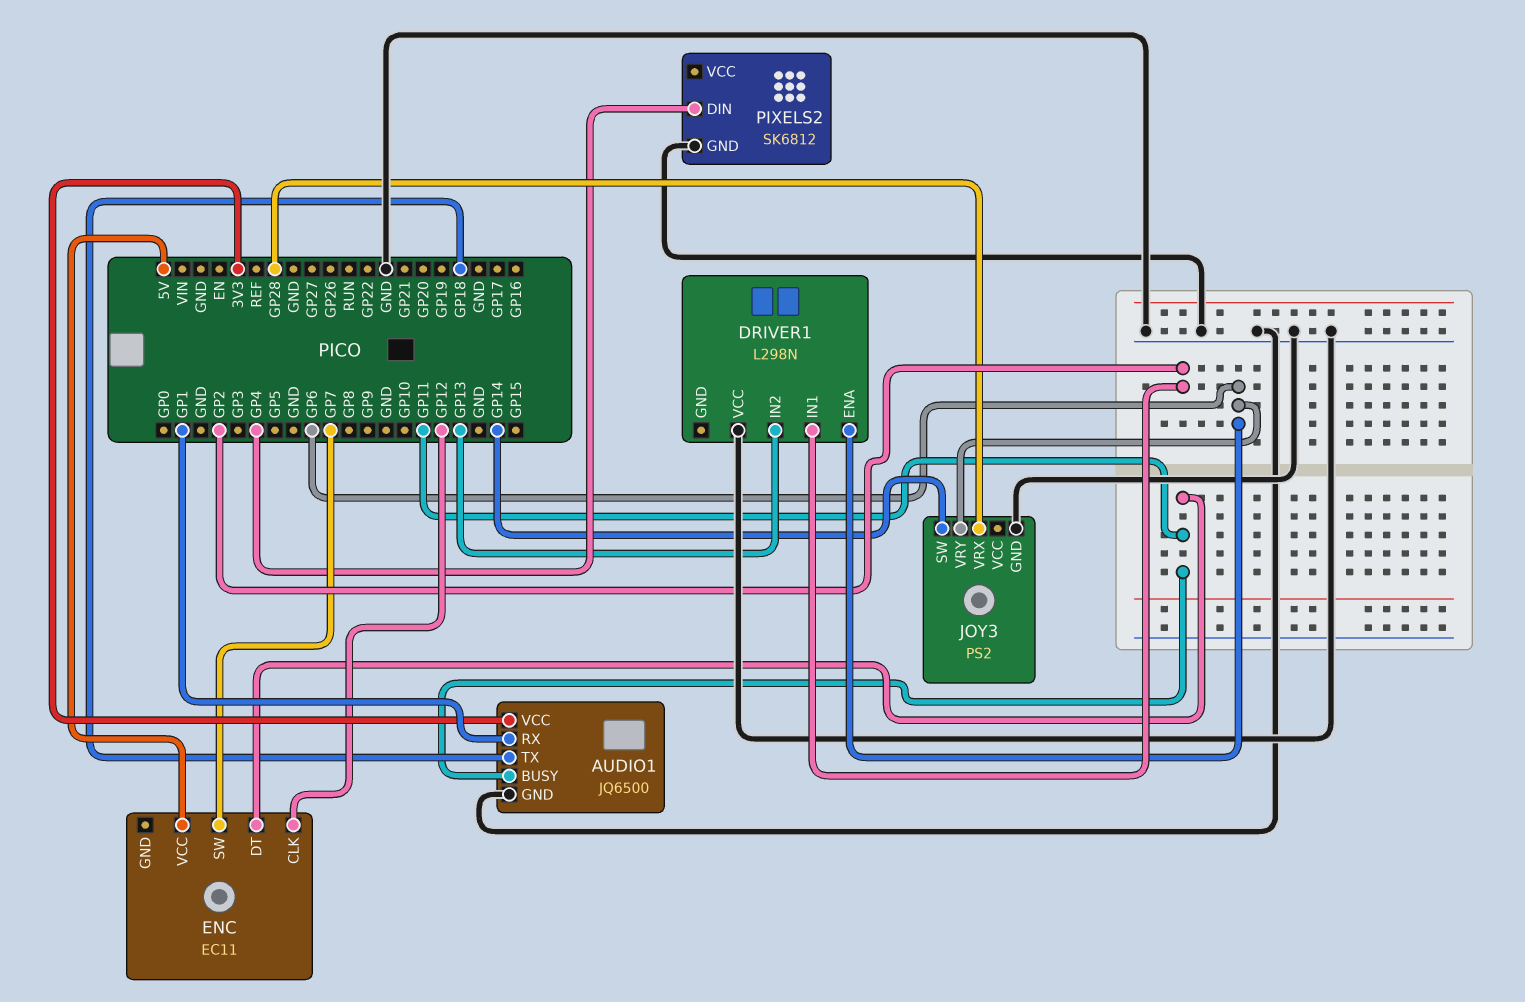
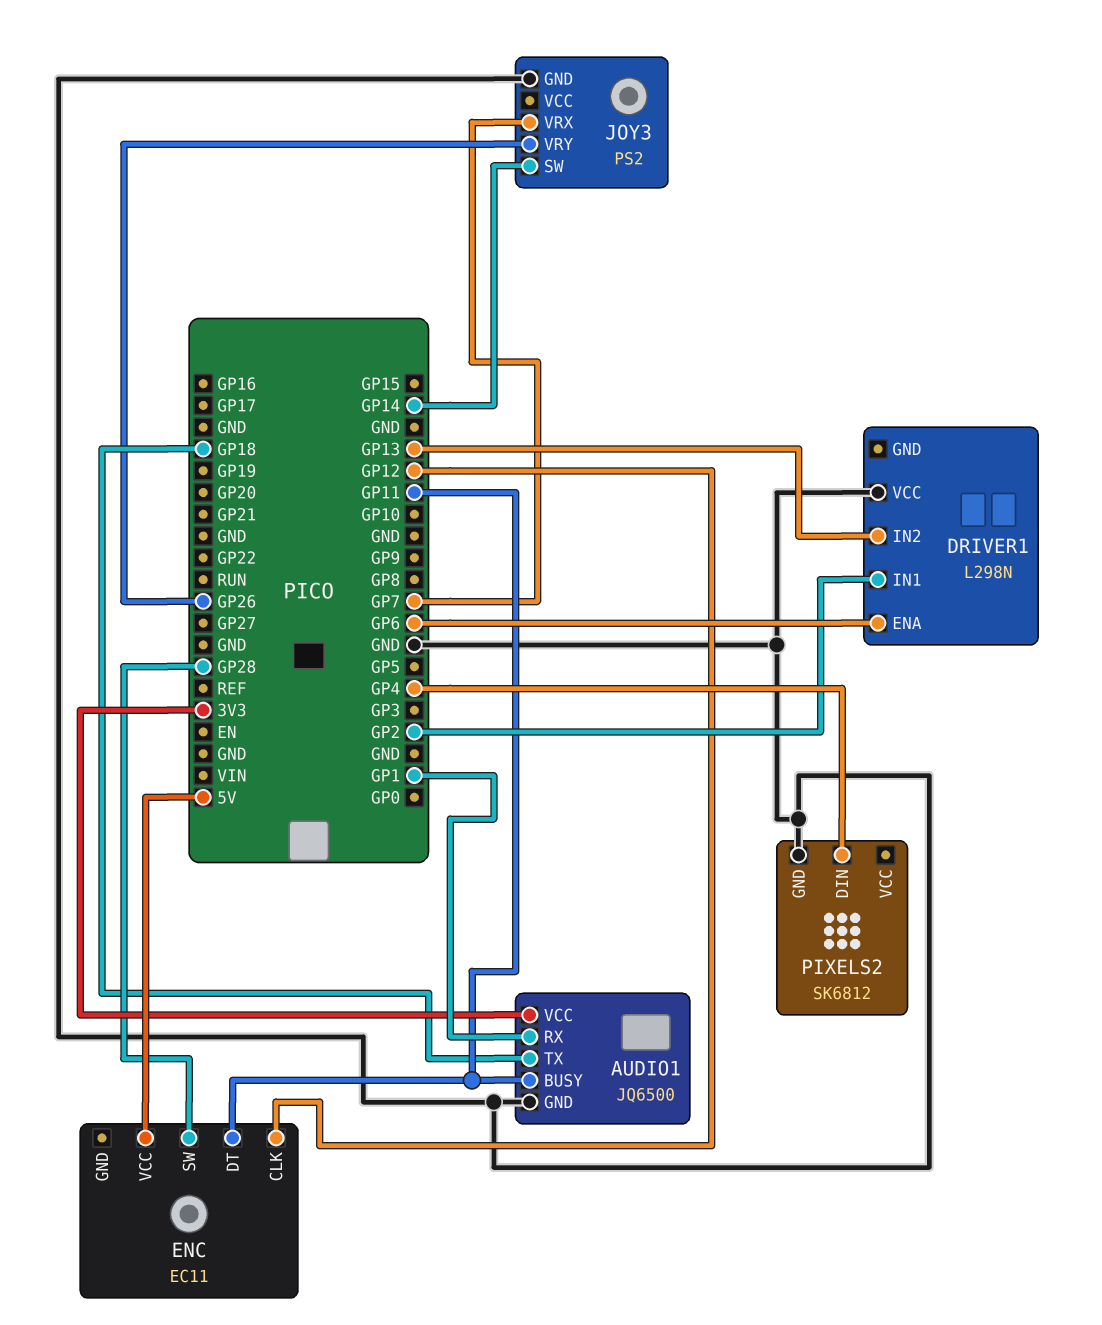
ENC pin SW: GP7 -> GP28
JOY3 pin VRX: GP28 -> GP7
JOY3 pin VRY: GP6 -> GP26

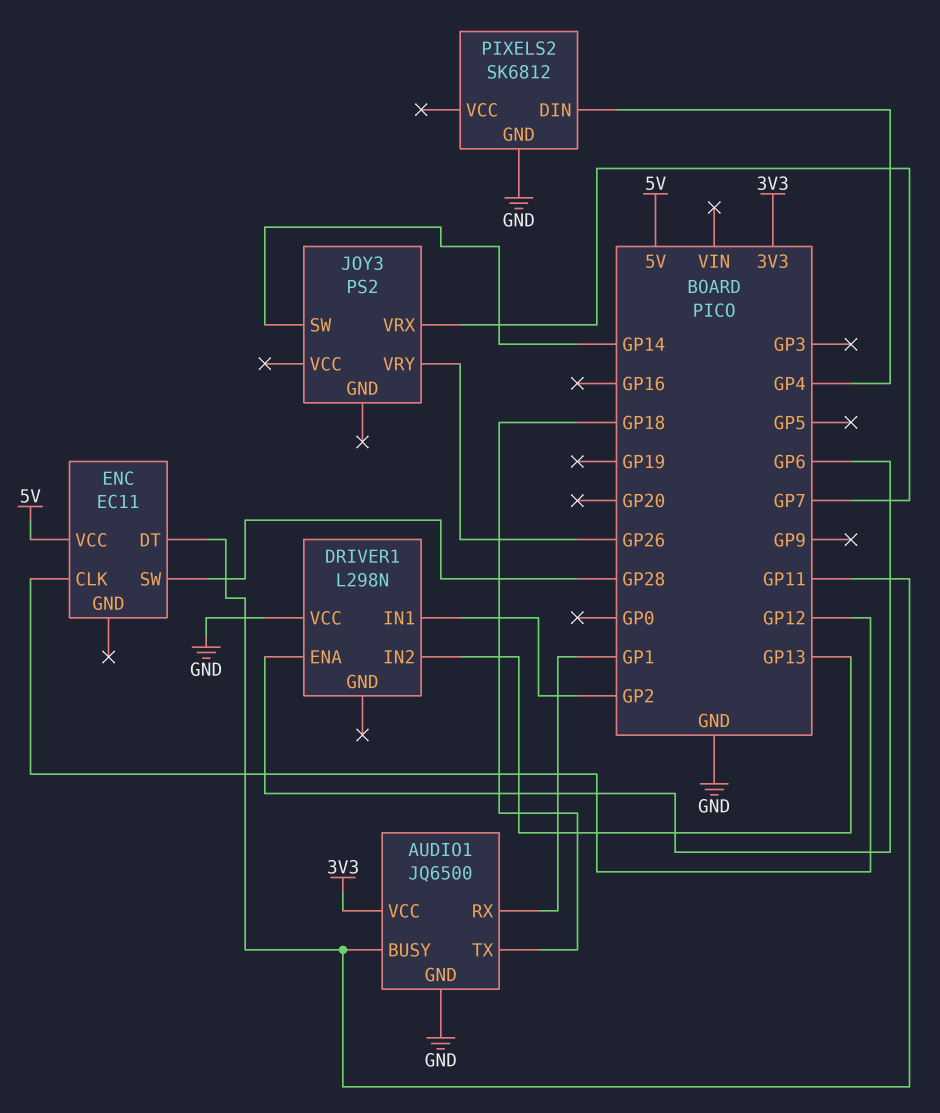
JOY3 pin GND: GND -> none

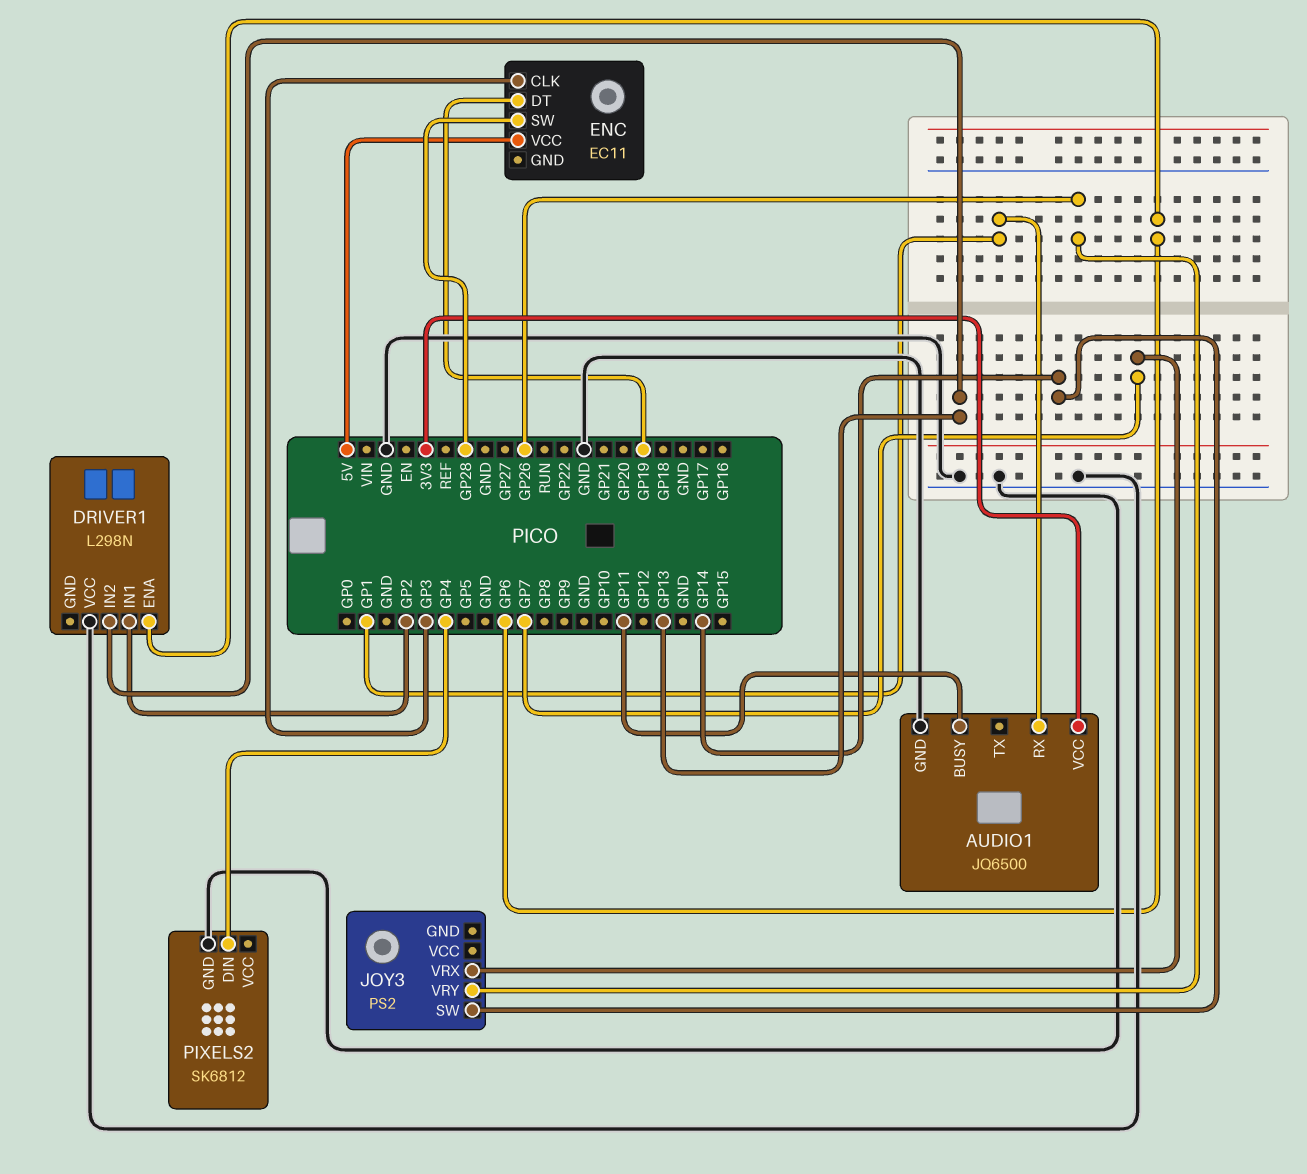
AUDIO1 pin TX: GP18 -> none
ENC pin CLK: GP12 -> GP3
ENC pin DT: GP11 -> GP19

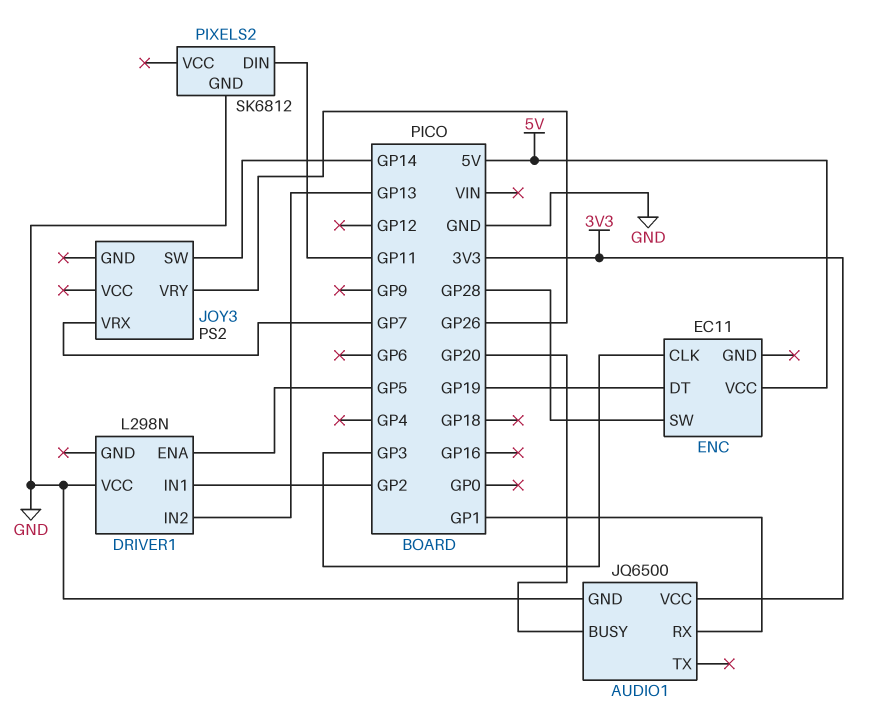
AUDIO1 pin BUSY: GP11 -> GP20
DRIVER1 pin ENA: GP6 -> GP5
PIXELS2 pin DIN: GP4 -> GP11

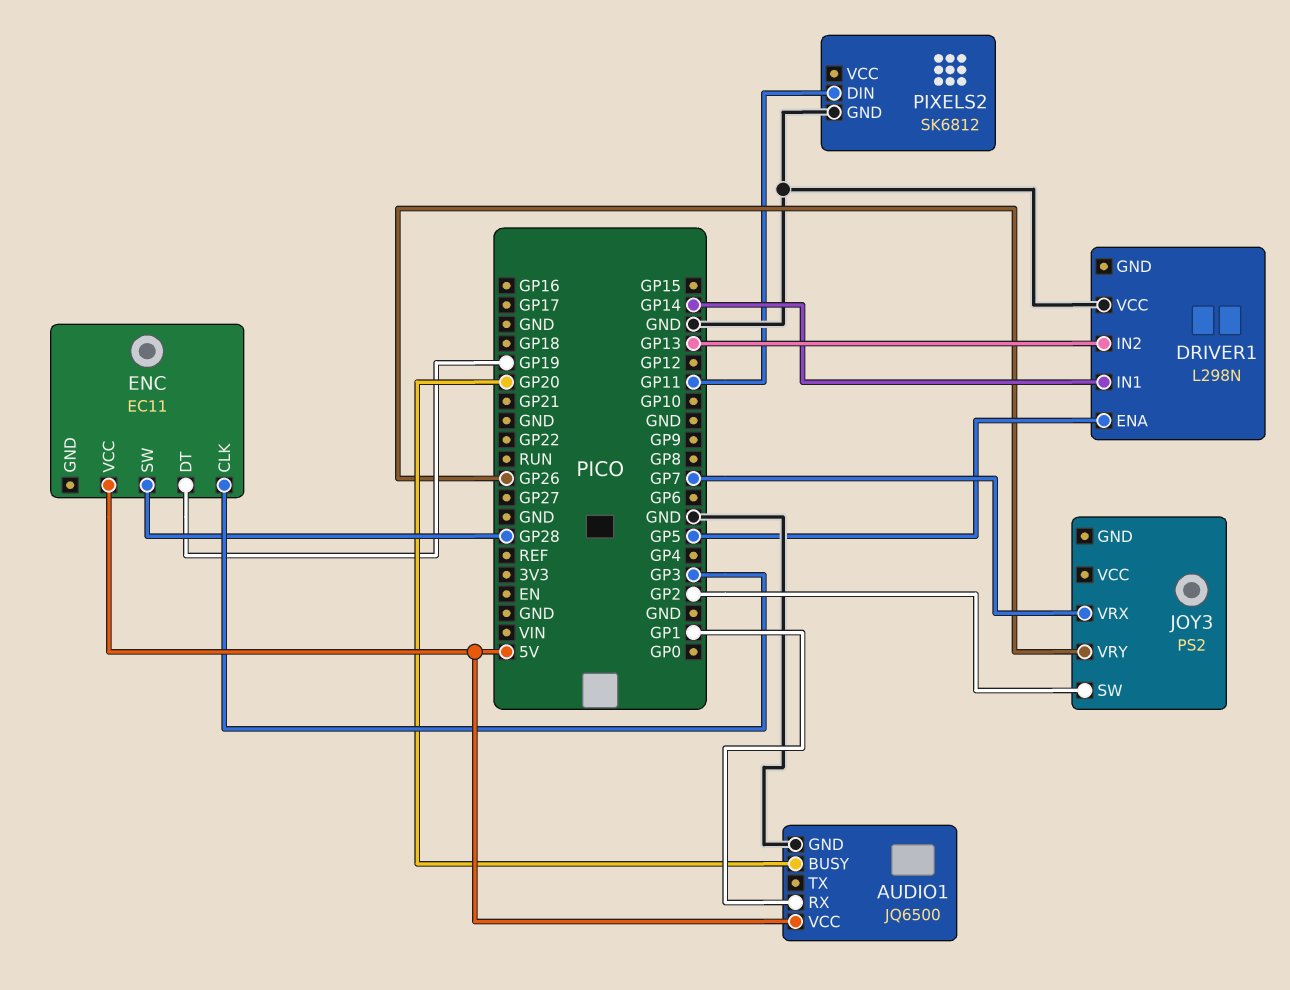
AUDIO1 pin VCC: 3V3 -> 5V
DRIVER1 pin IN1: GP2 -> GP14
JOY3 pin SW: GP14 -> GP2

